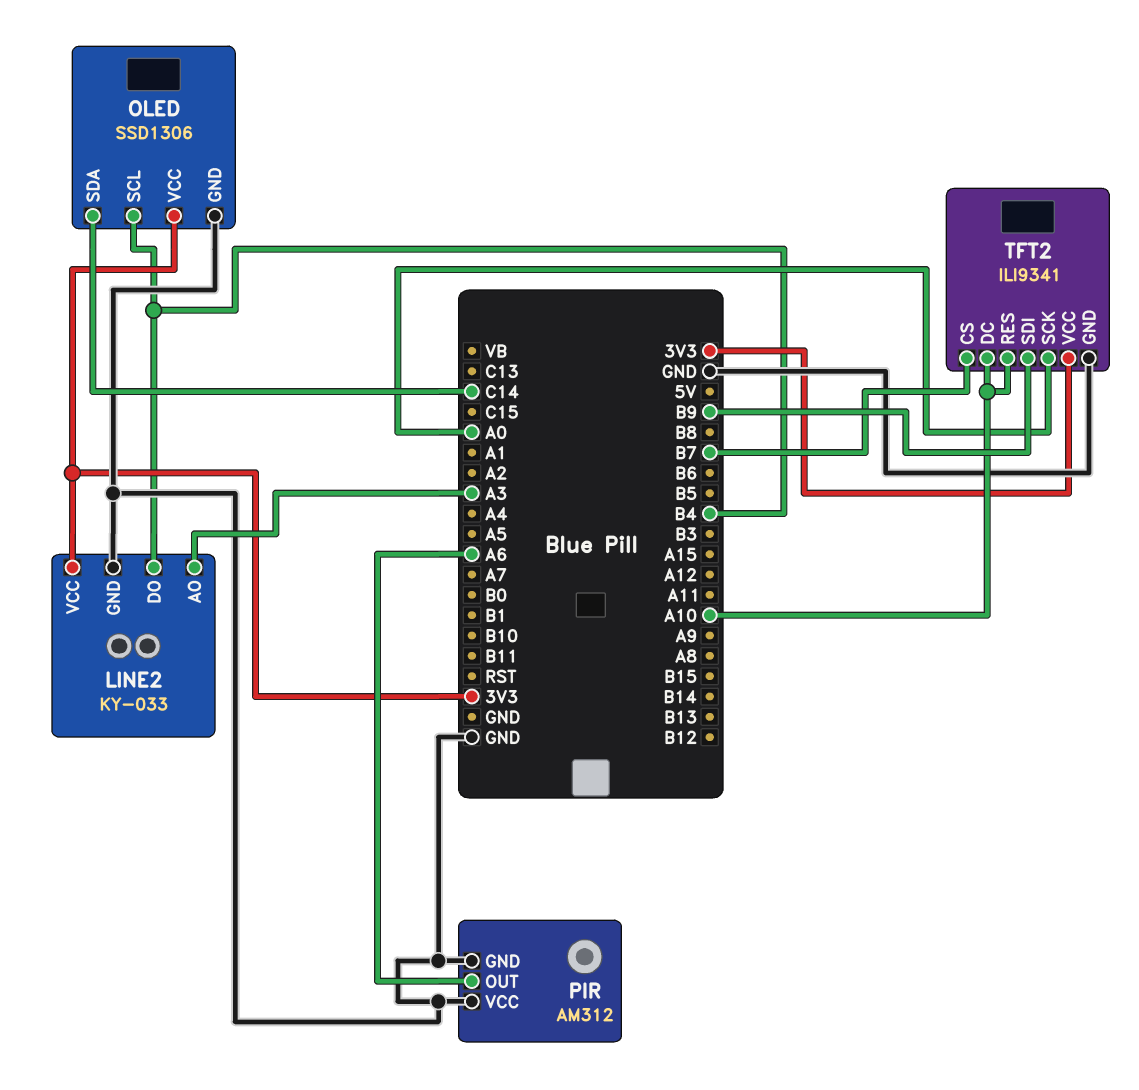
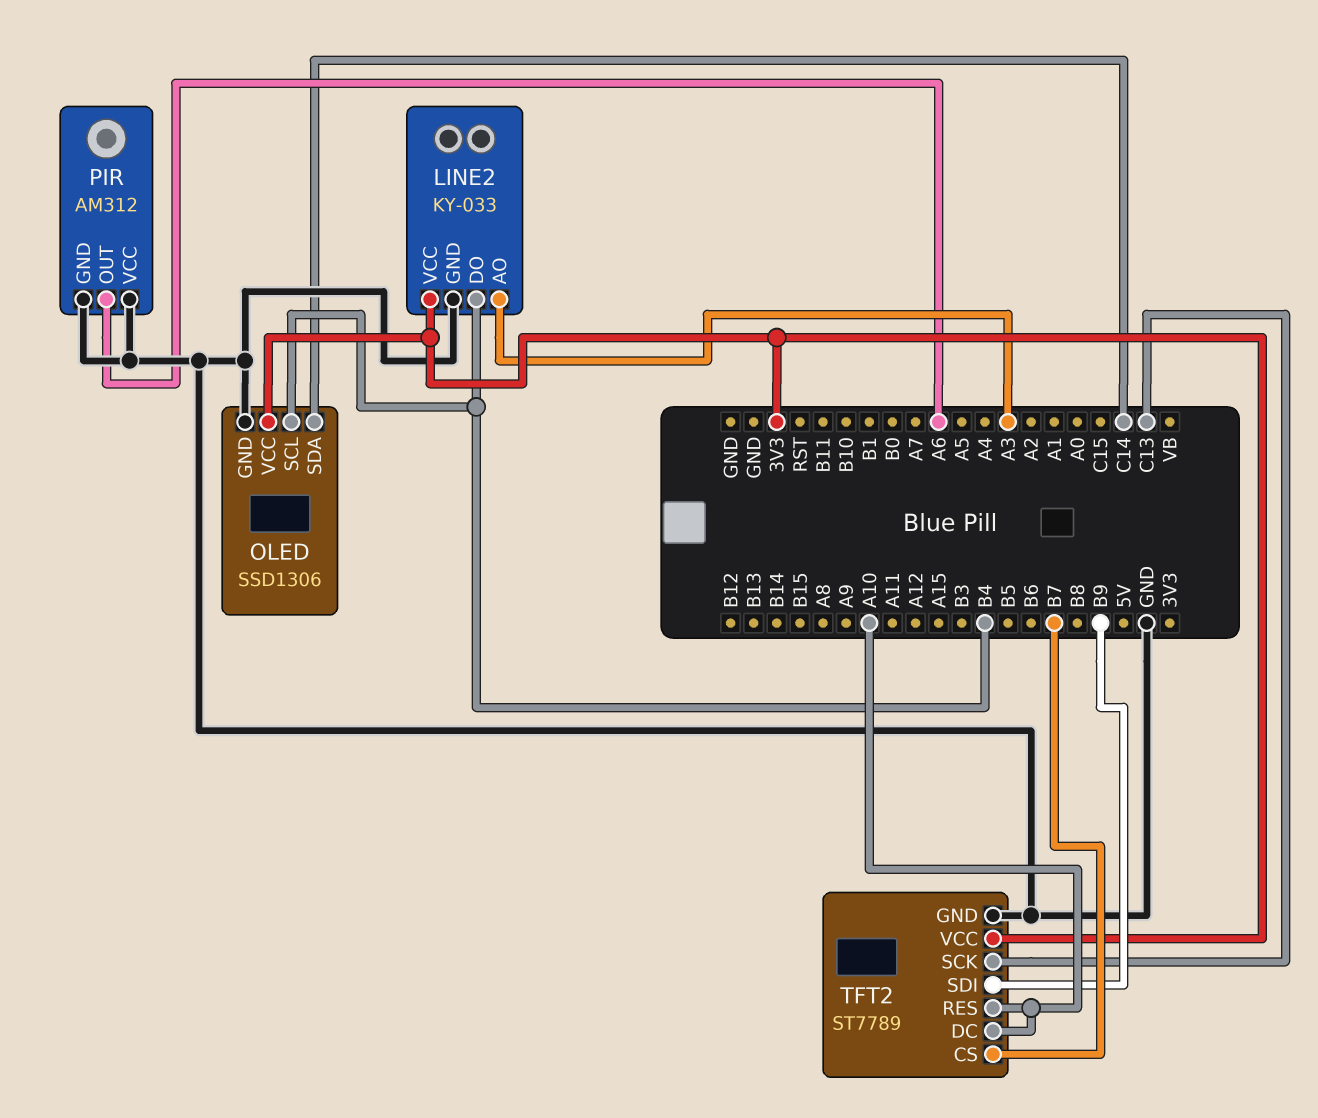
TFT2: ILI9341 -> ST7789
TFT2 pin SCK: A0 -> C13

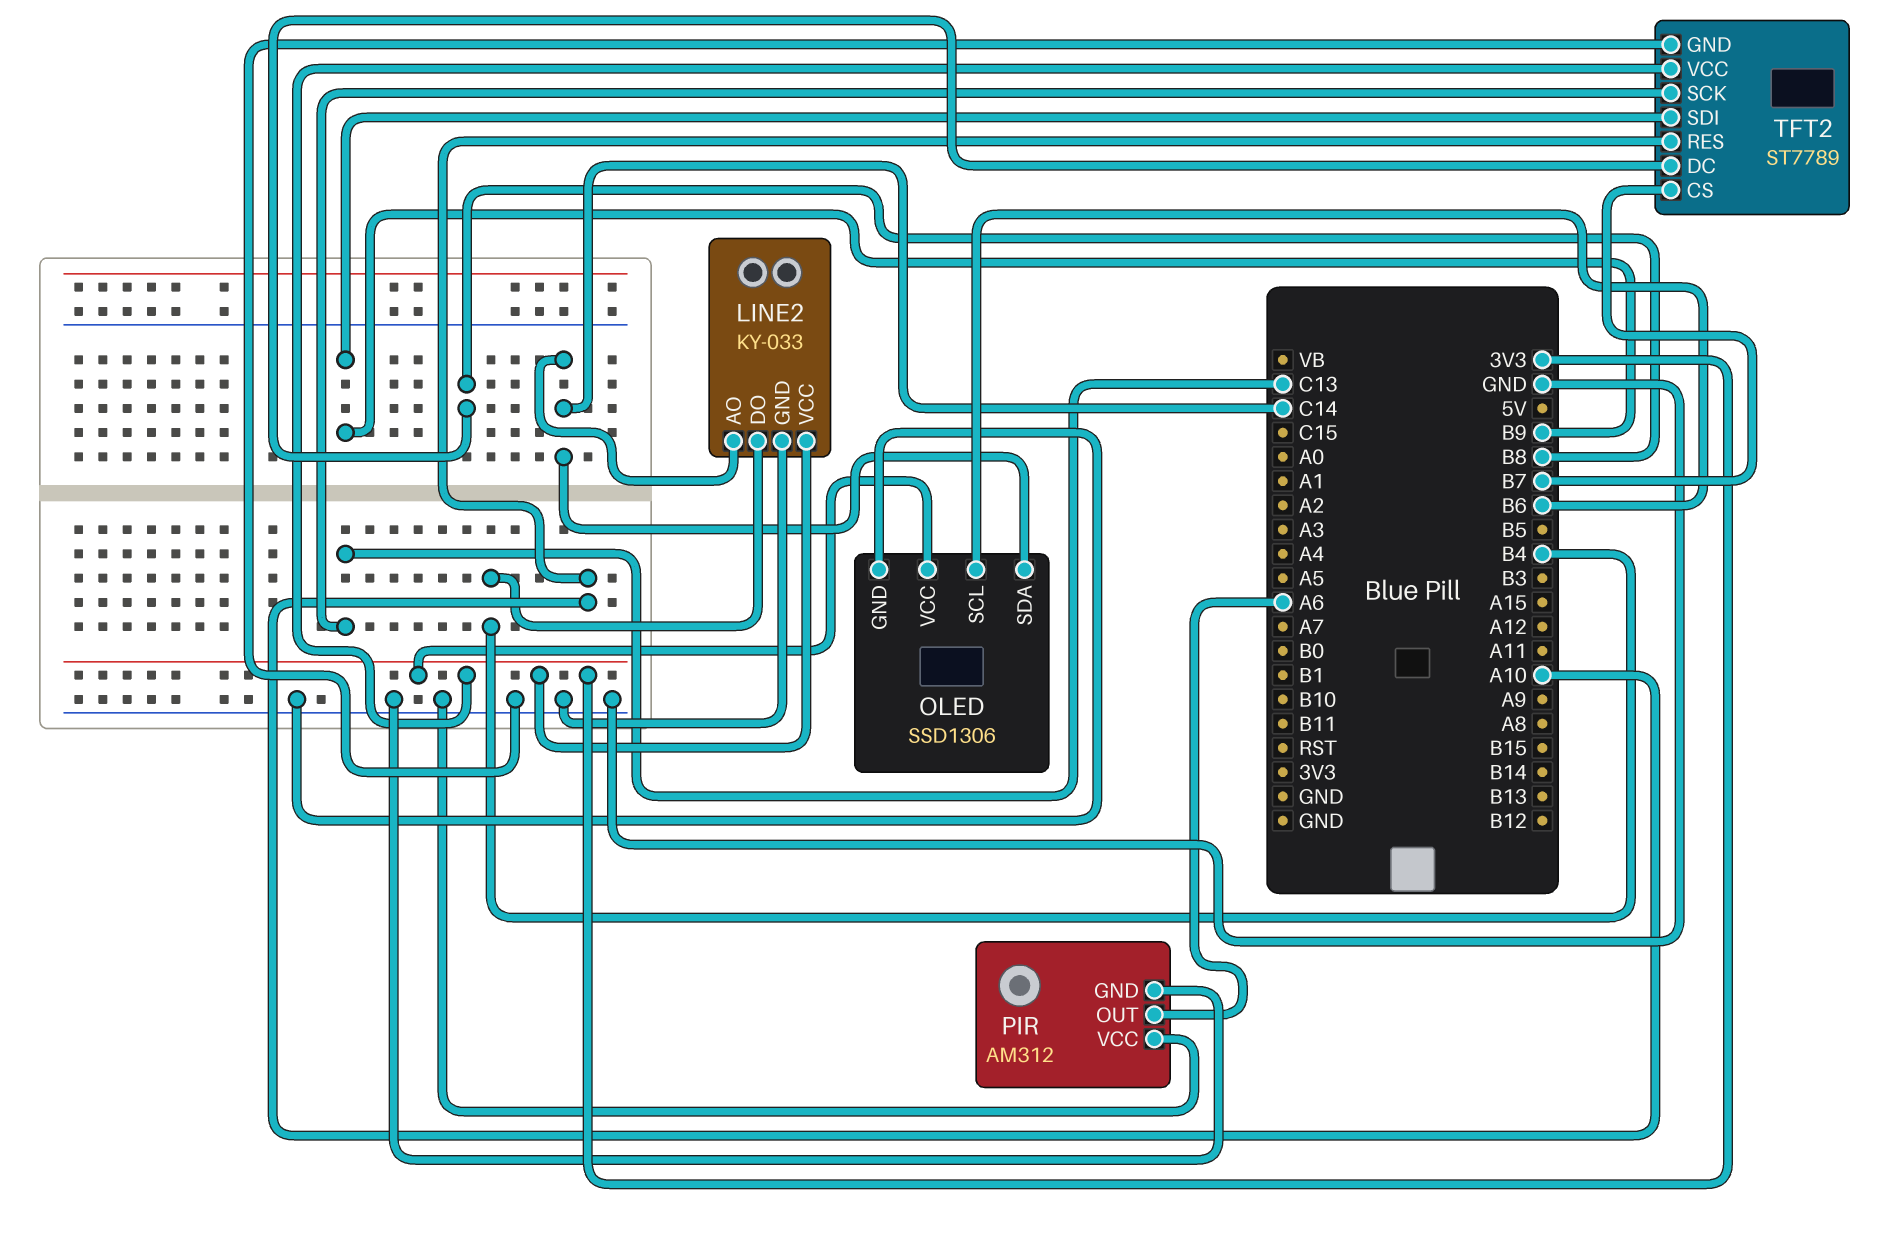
LINE2 pin AO: A3 -> C14
OLED pin SCL: B4 -> B6
TFT2 pin DC: A10 -> B8

